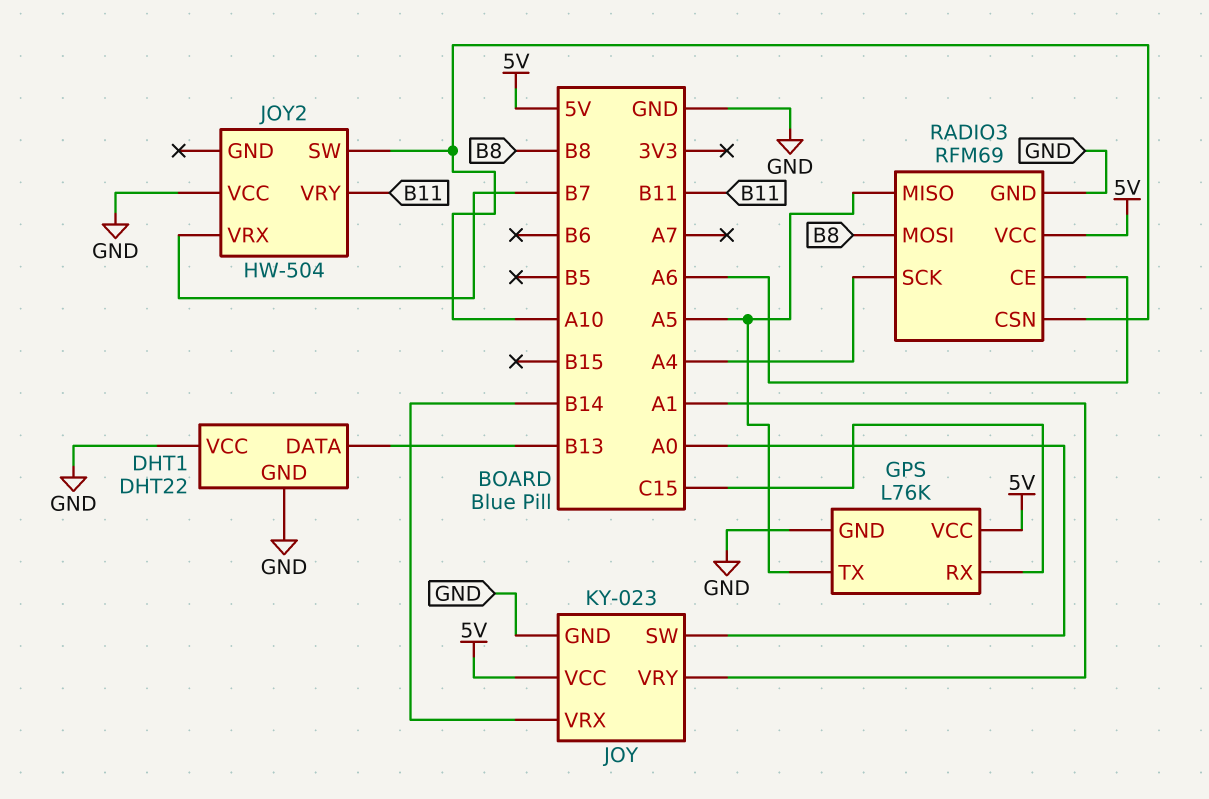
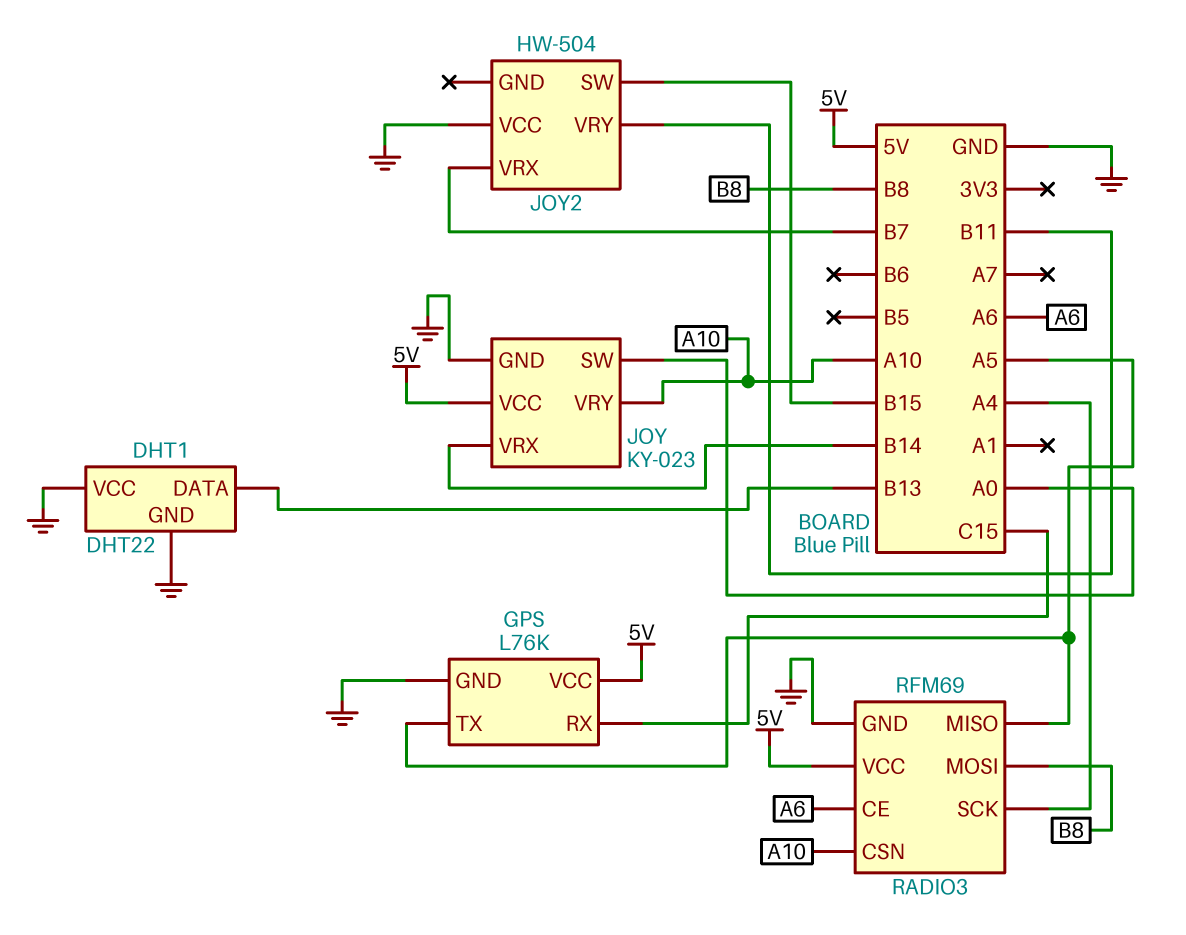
JOY pin VRY: A1 -> A10
JOY2 pin SW: A10 -> B15

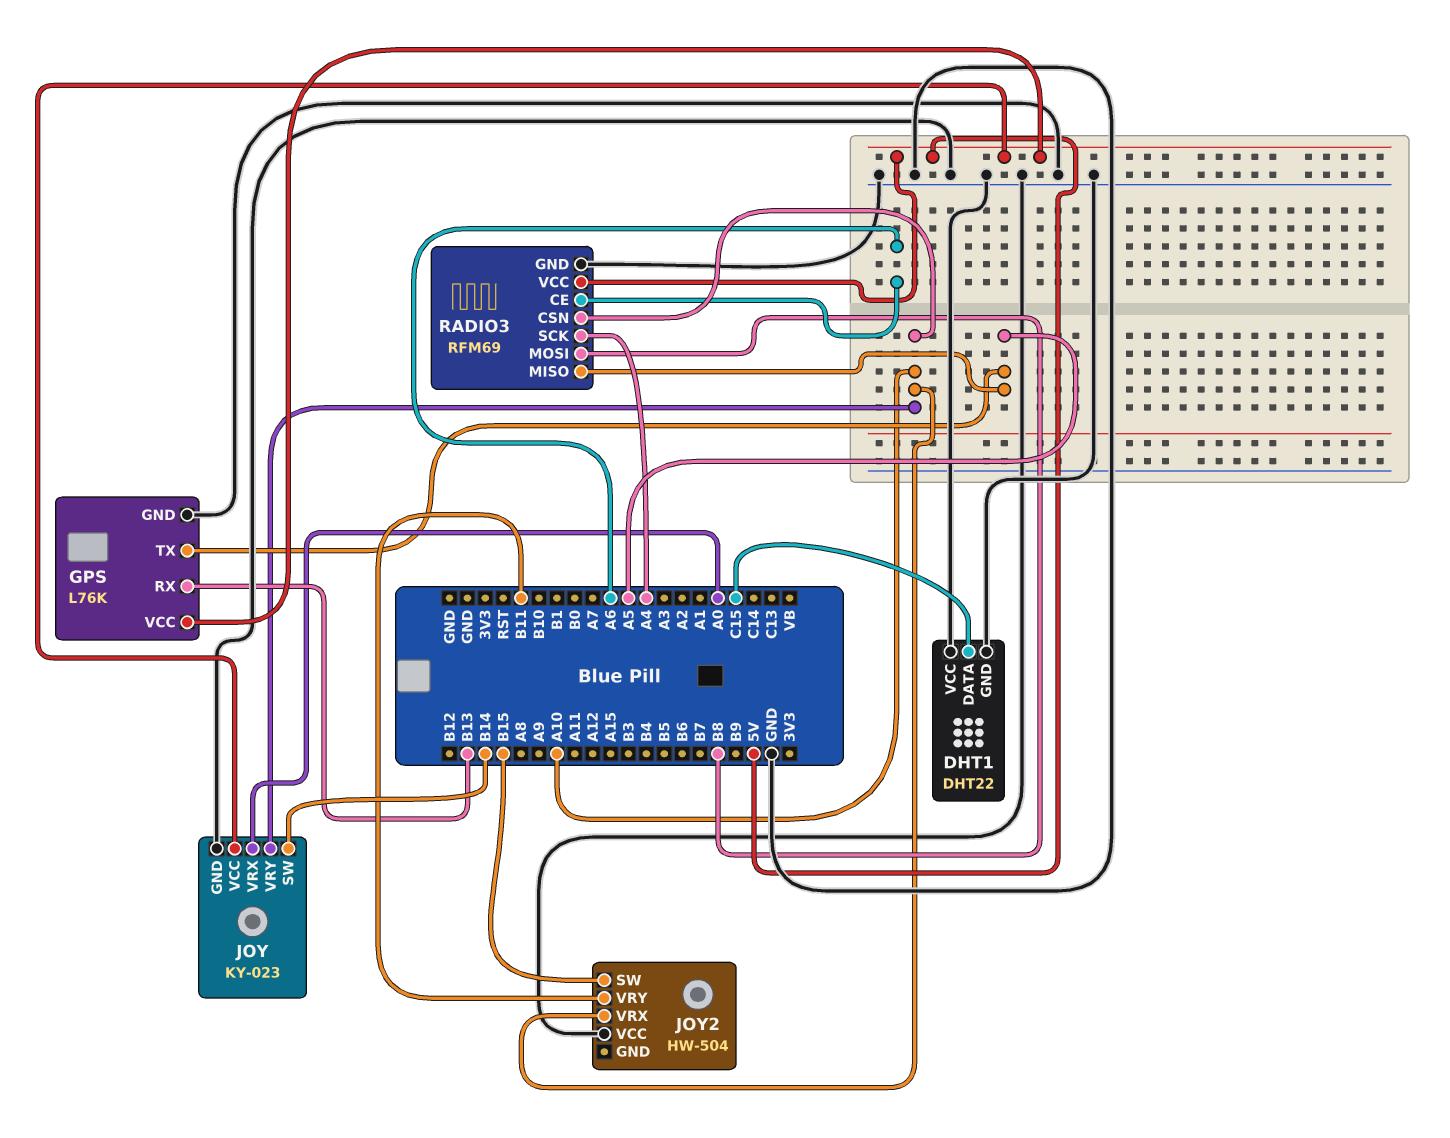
DHT1 pin DATA: B13 -> C15
GPS pin RX: C15 -> B13
JOY pin SW: A0 -> B14
JOY pin VRX: B14 -> A0
JOY2 pin VRX: B7 -> A10

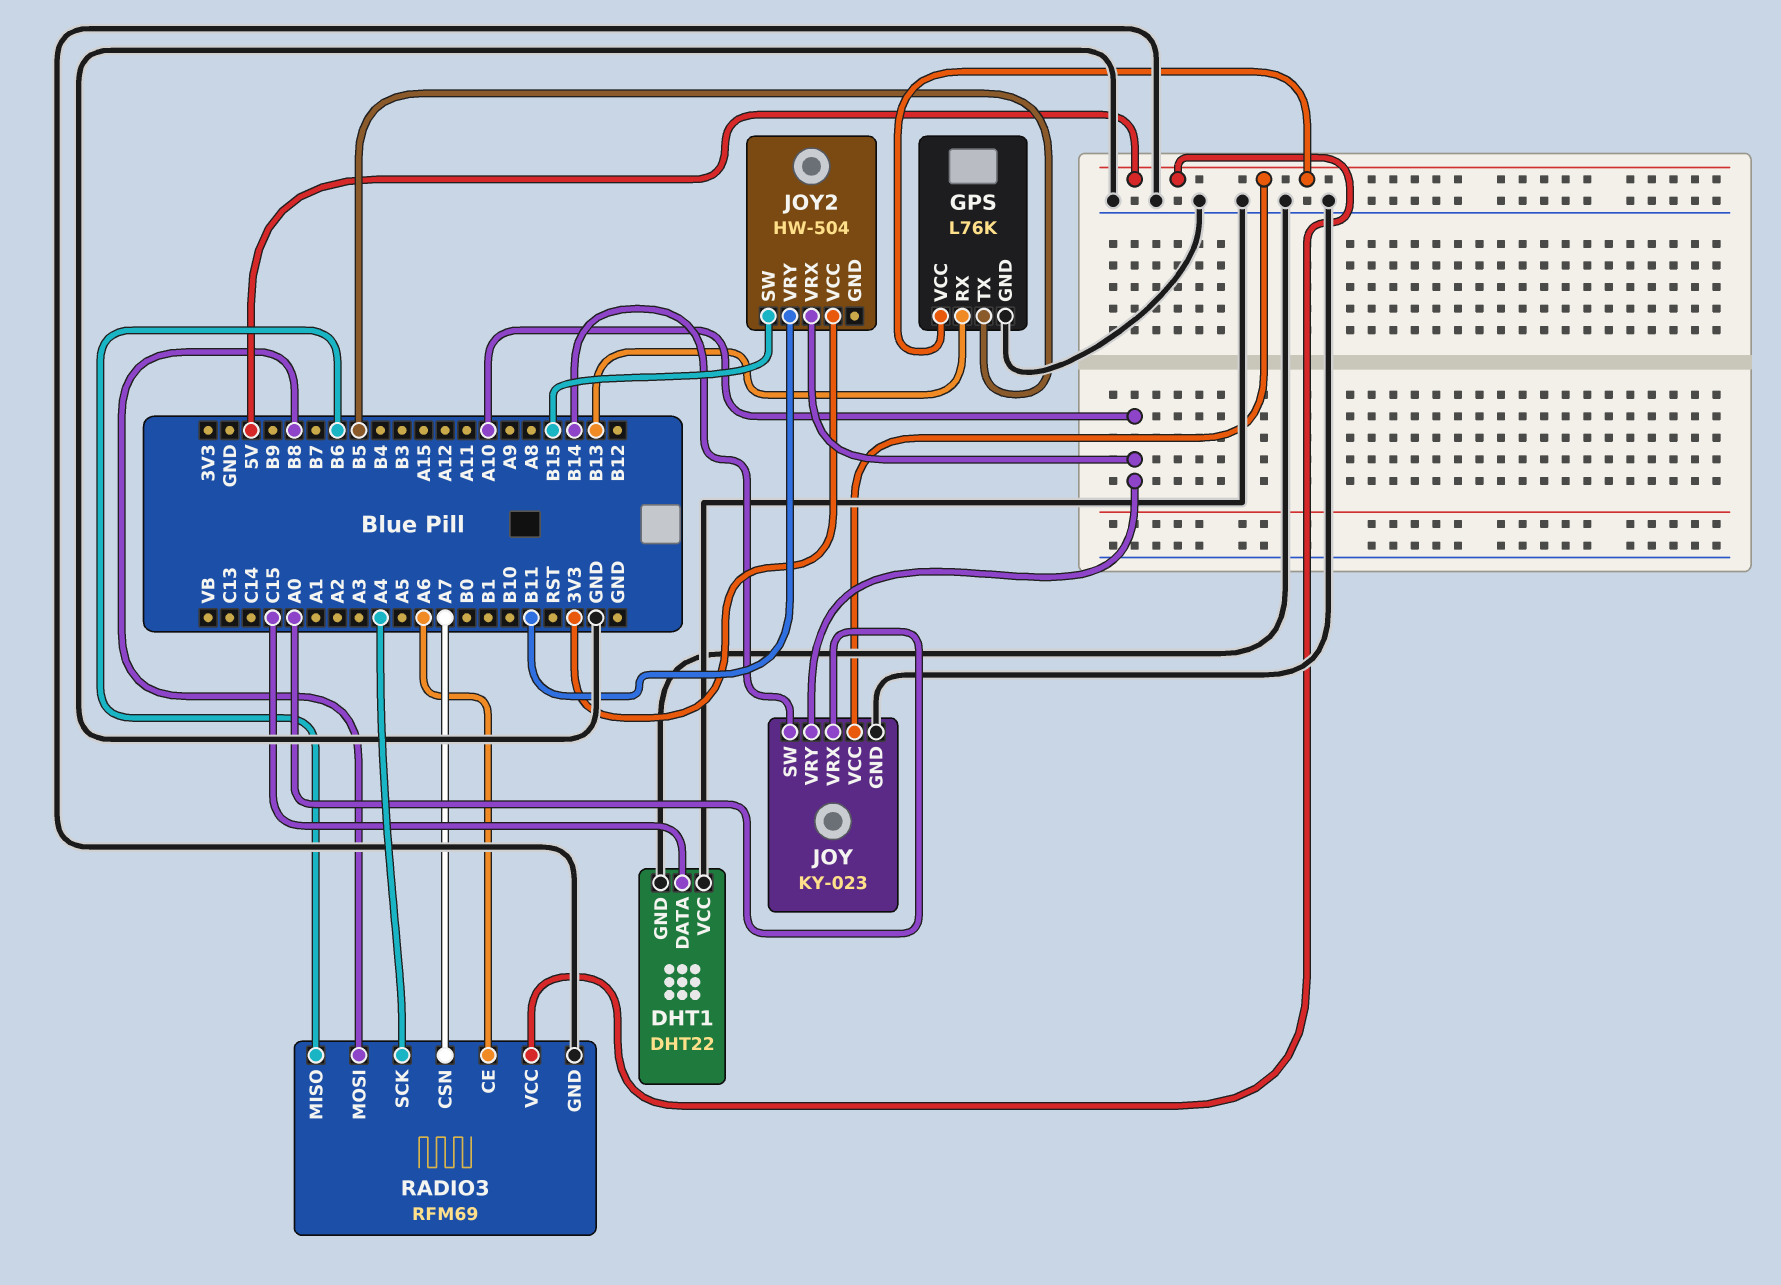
GPS pin TX: A5 -> B5
JOY2 pin VCC: GND -> 3V3
RADIO3 pin CSN: A10 -> A7
RADIO3 pin MISO: A5 -> B6

